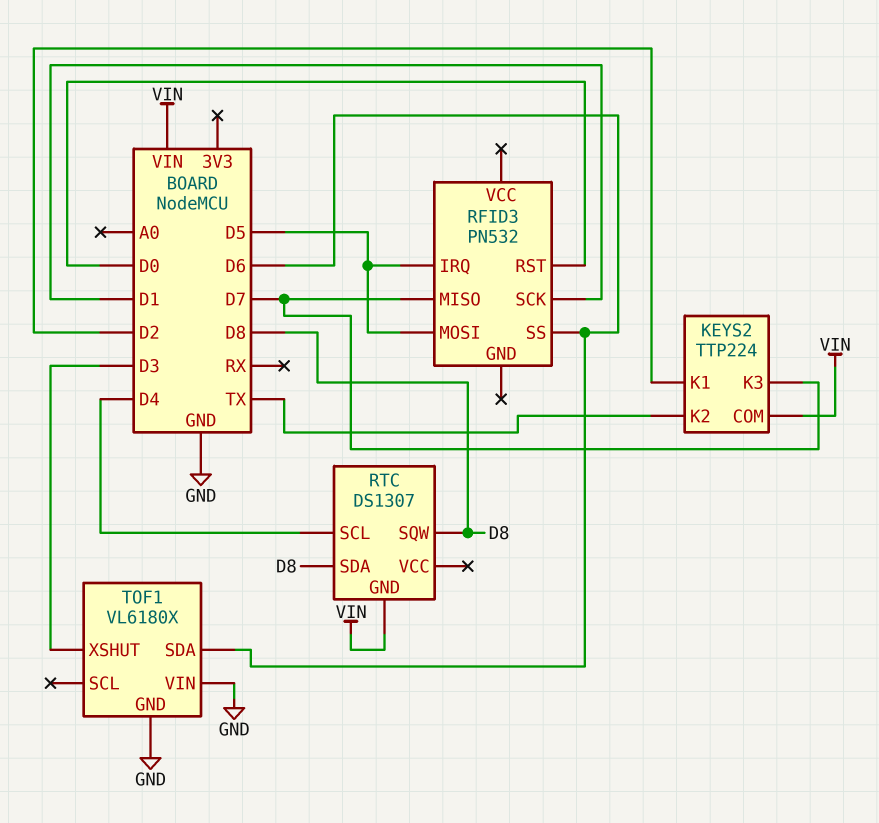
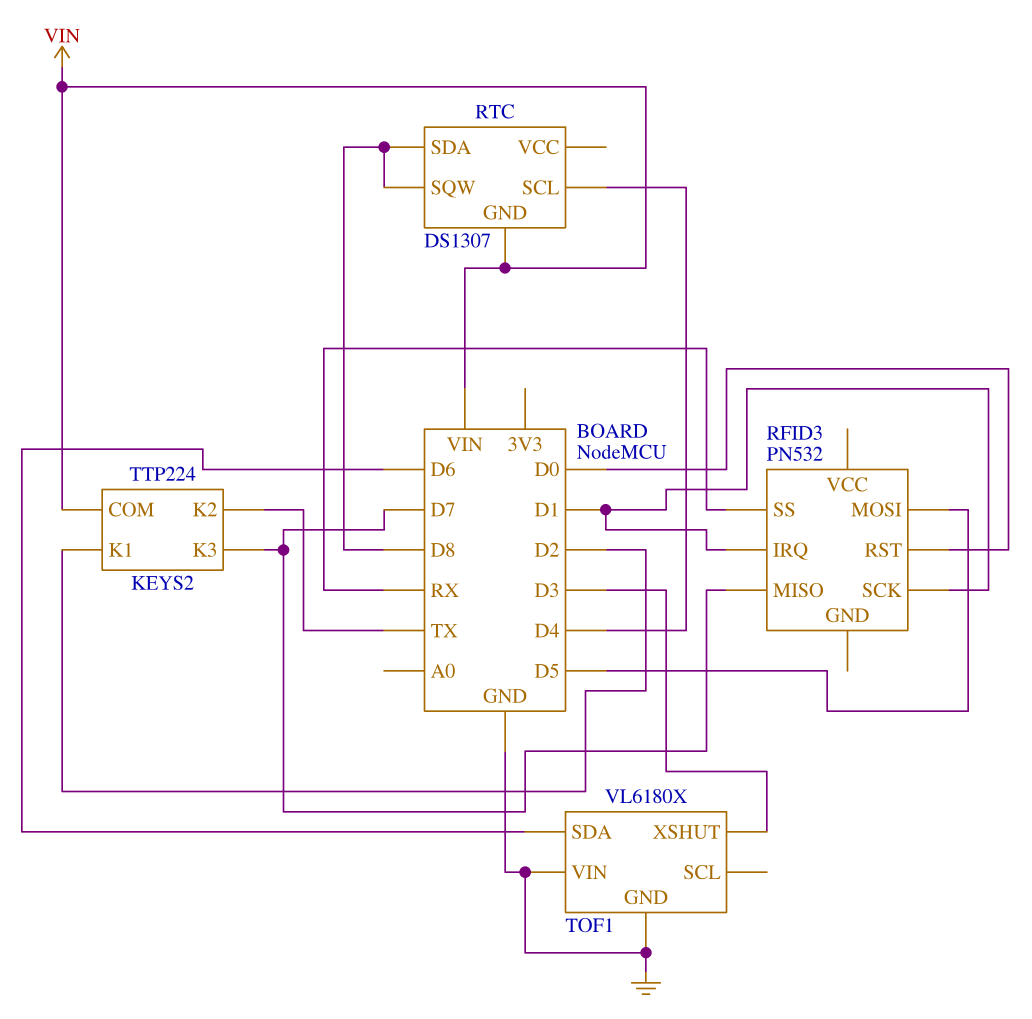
RFID3 pin IRQ: D5 -> D1
RFID3 pin SS: D6 -> RX

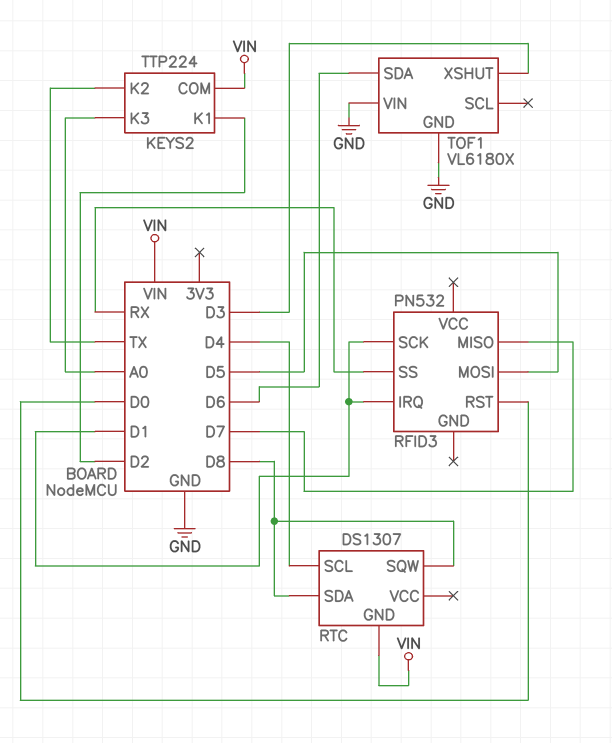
KEYS2 pin K3: D7 -> A0

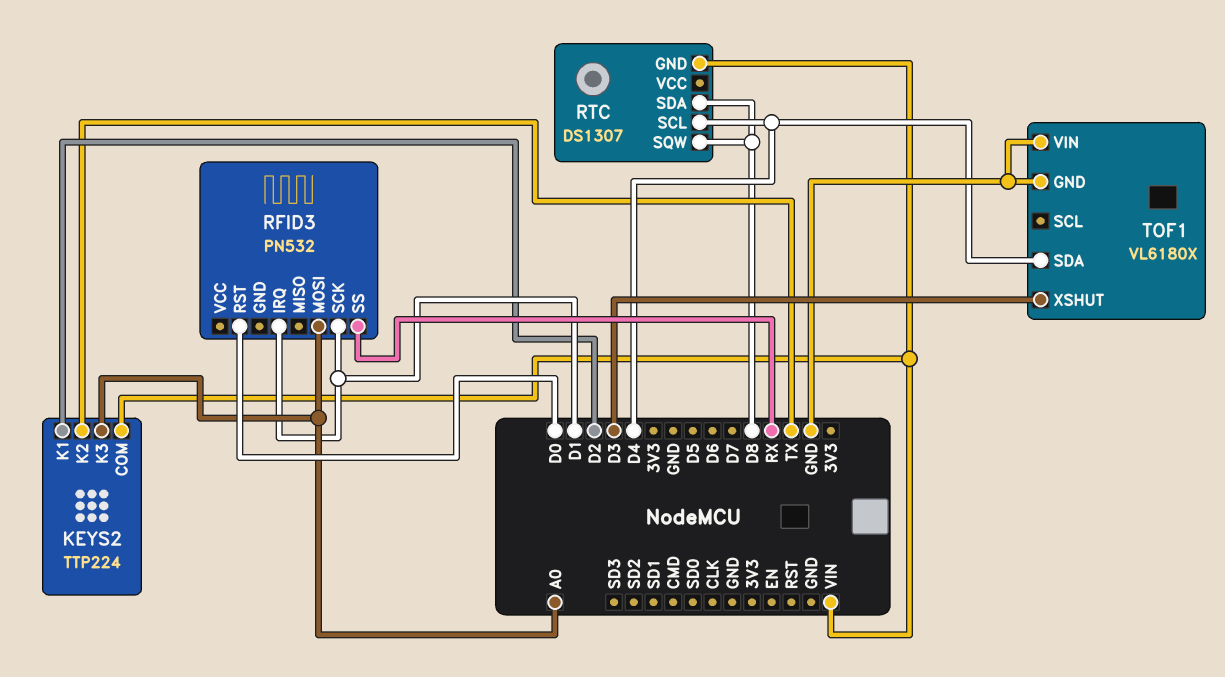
RFID3 pin MISO: D7 -> none
RFID3 pin MOSI: D5 -> A0
TOF1 pin SDA: D6 -> D4

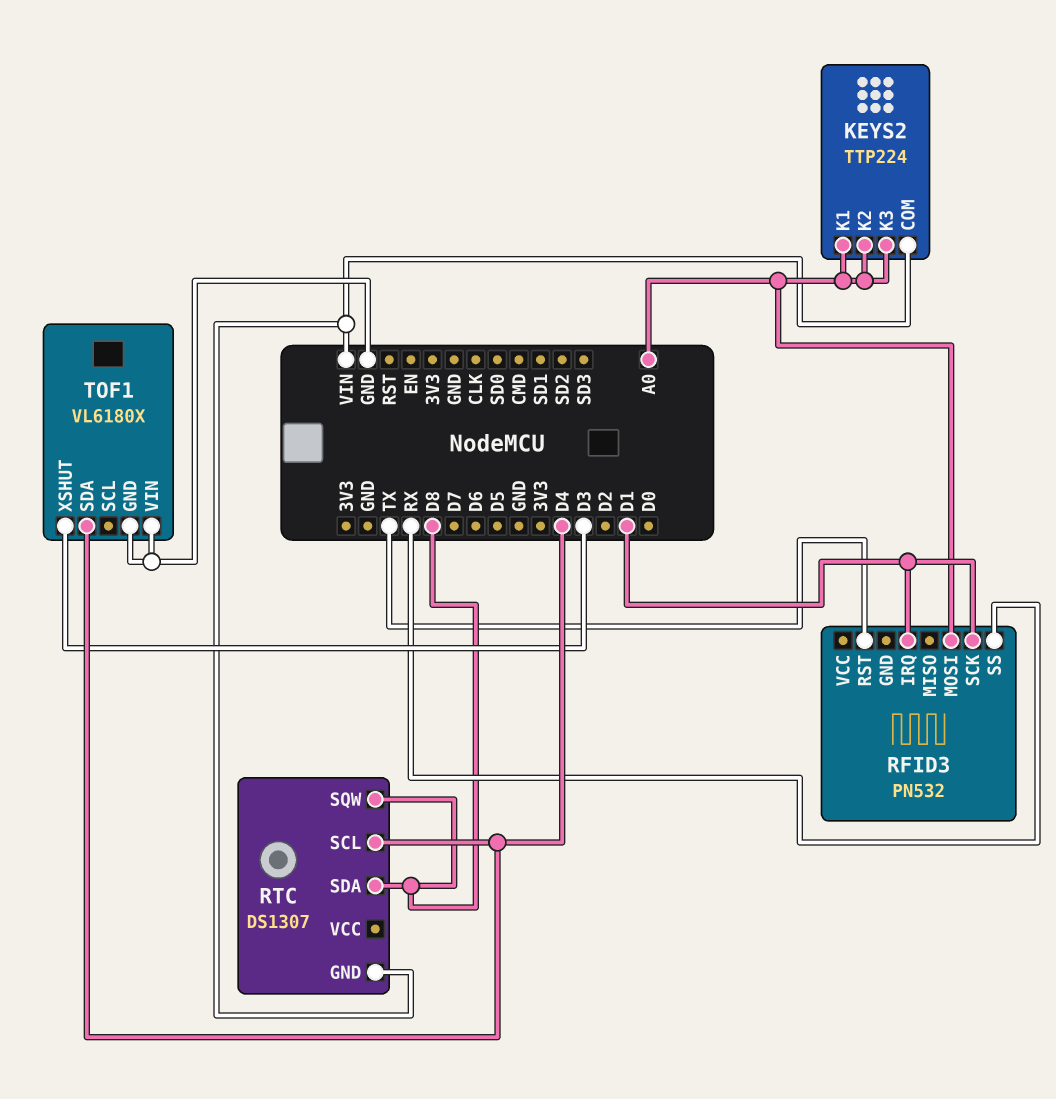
KEYS2 pin K1: D2 -> A0
KEYS2 pin K2: TX -> A0
RFID3 pin RST: D0 -> TX

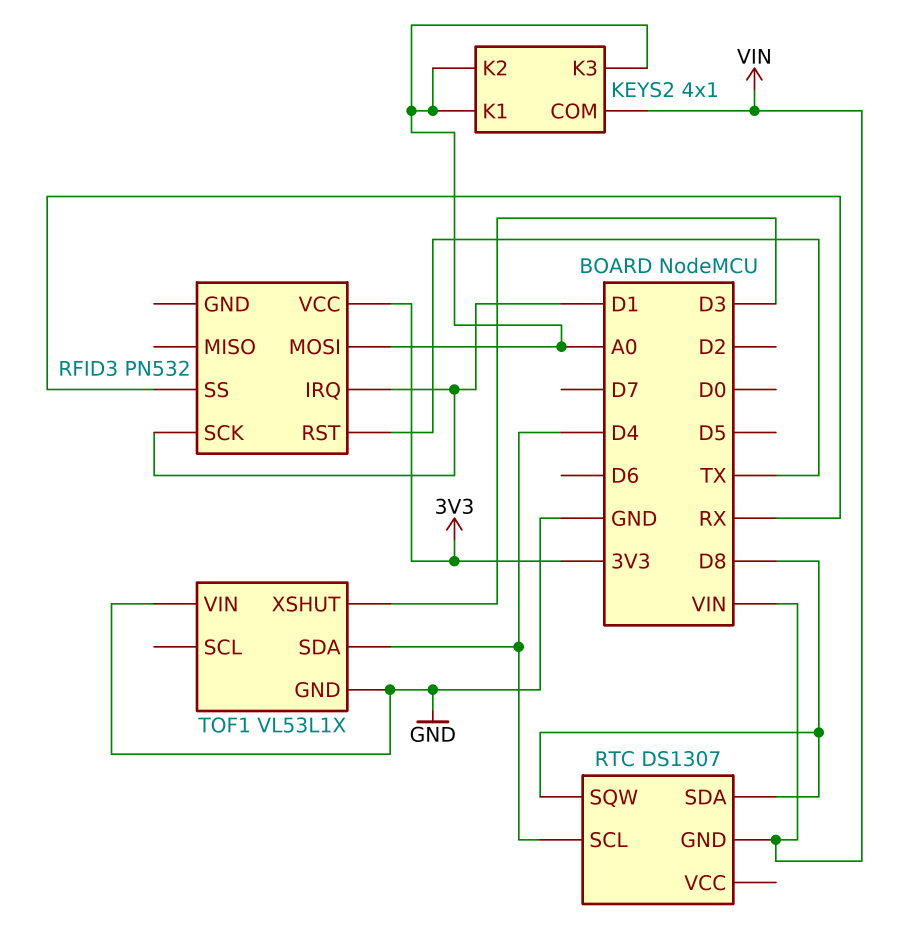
KEYS2: TTP224 -> 4x1
RFID3 pin VCC: none -> 3V3
TOF1: VL6180X -> VL53L1X

